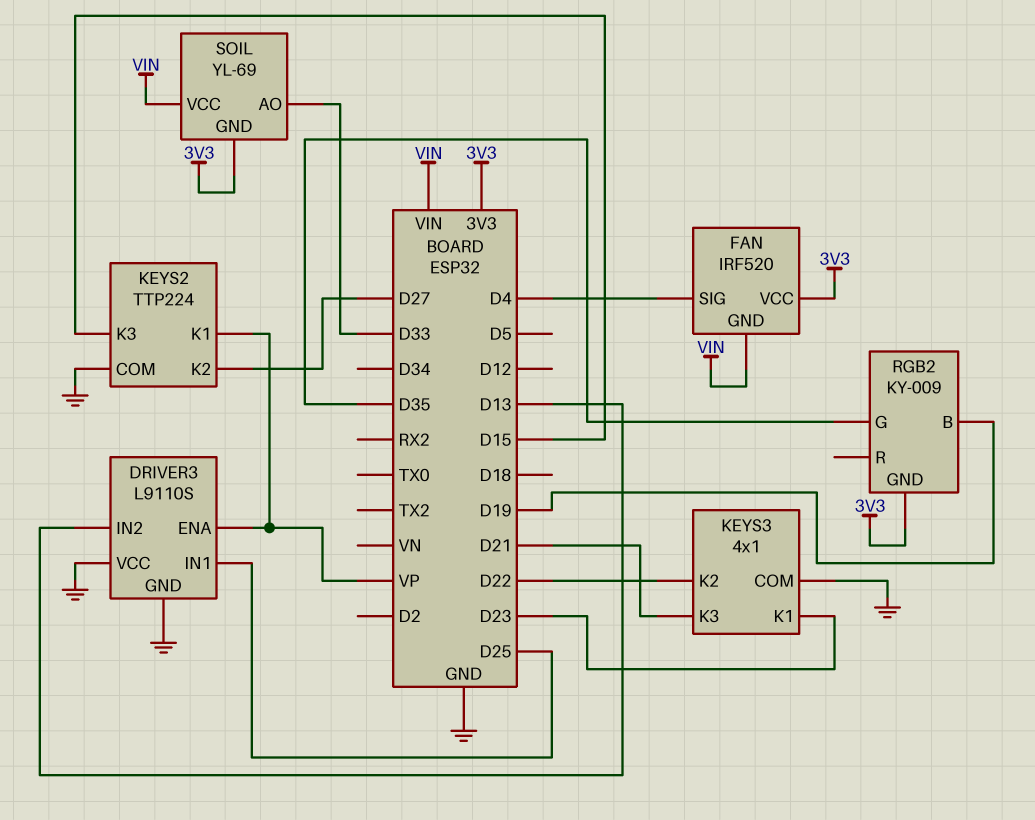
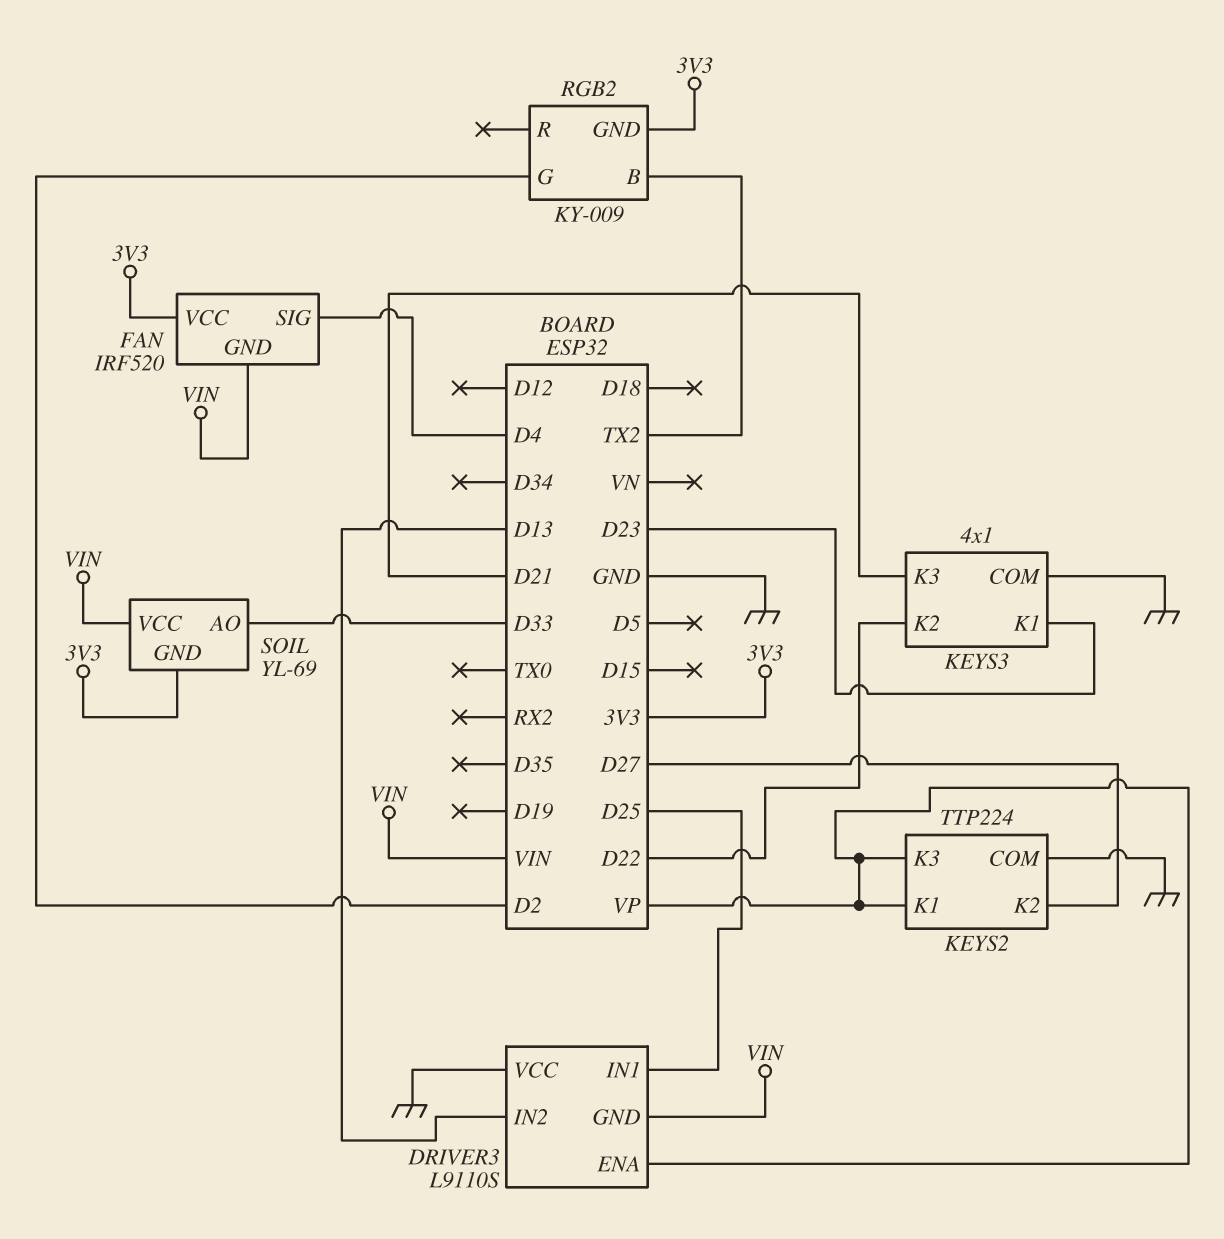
DRIVER3 pin GND: GND -> VIN
KEYS2 pin K3: D15 -> VP
RGB2 pin B: D19 -> TX2
RGB2 pin G: D35 -> D2

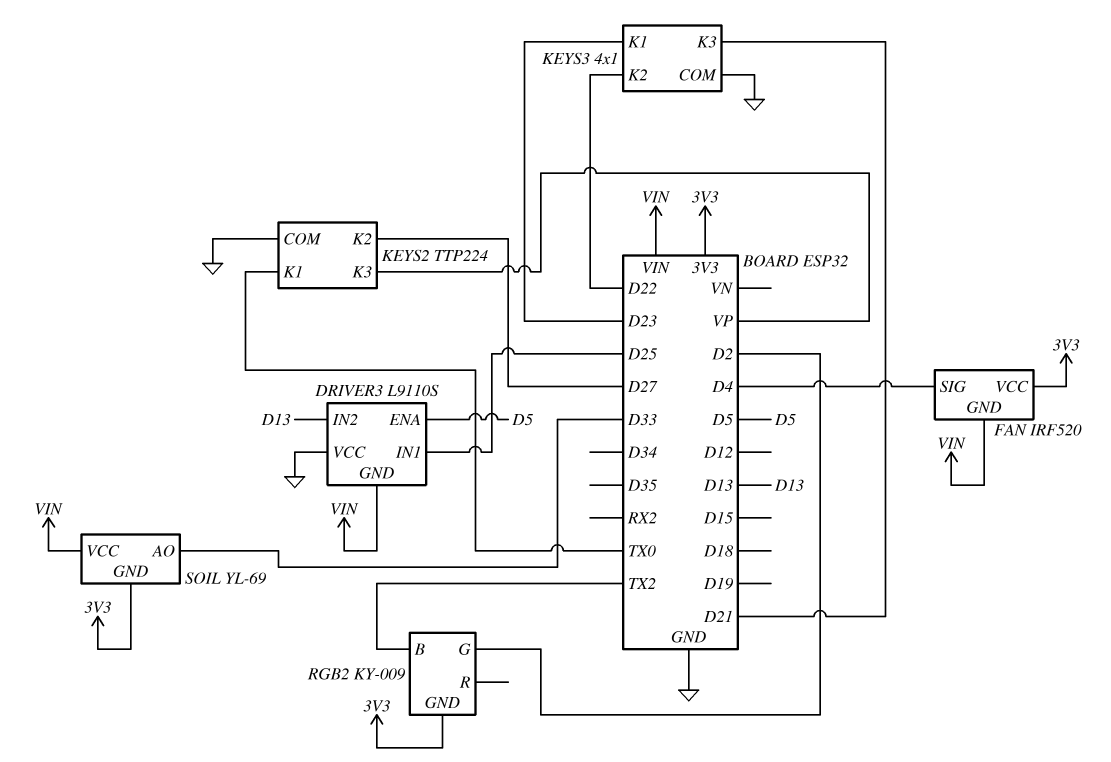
DRIVER3 pin ENA: VP -> D5
KEYS2 pin K1: VP -> TX0

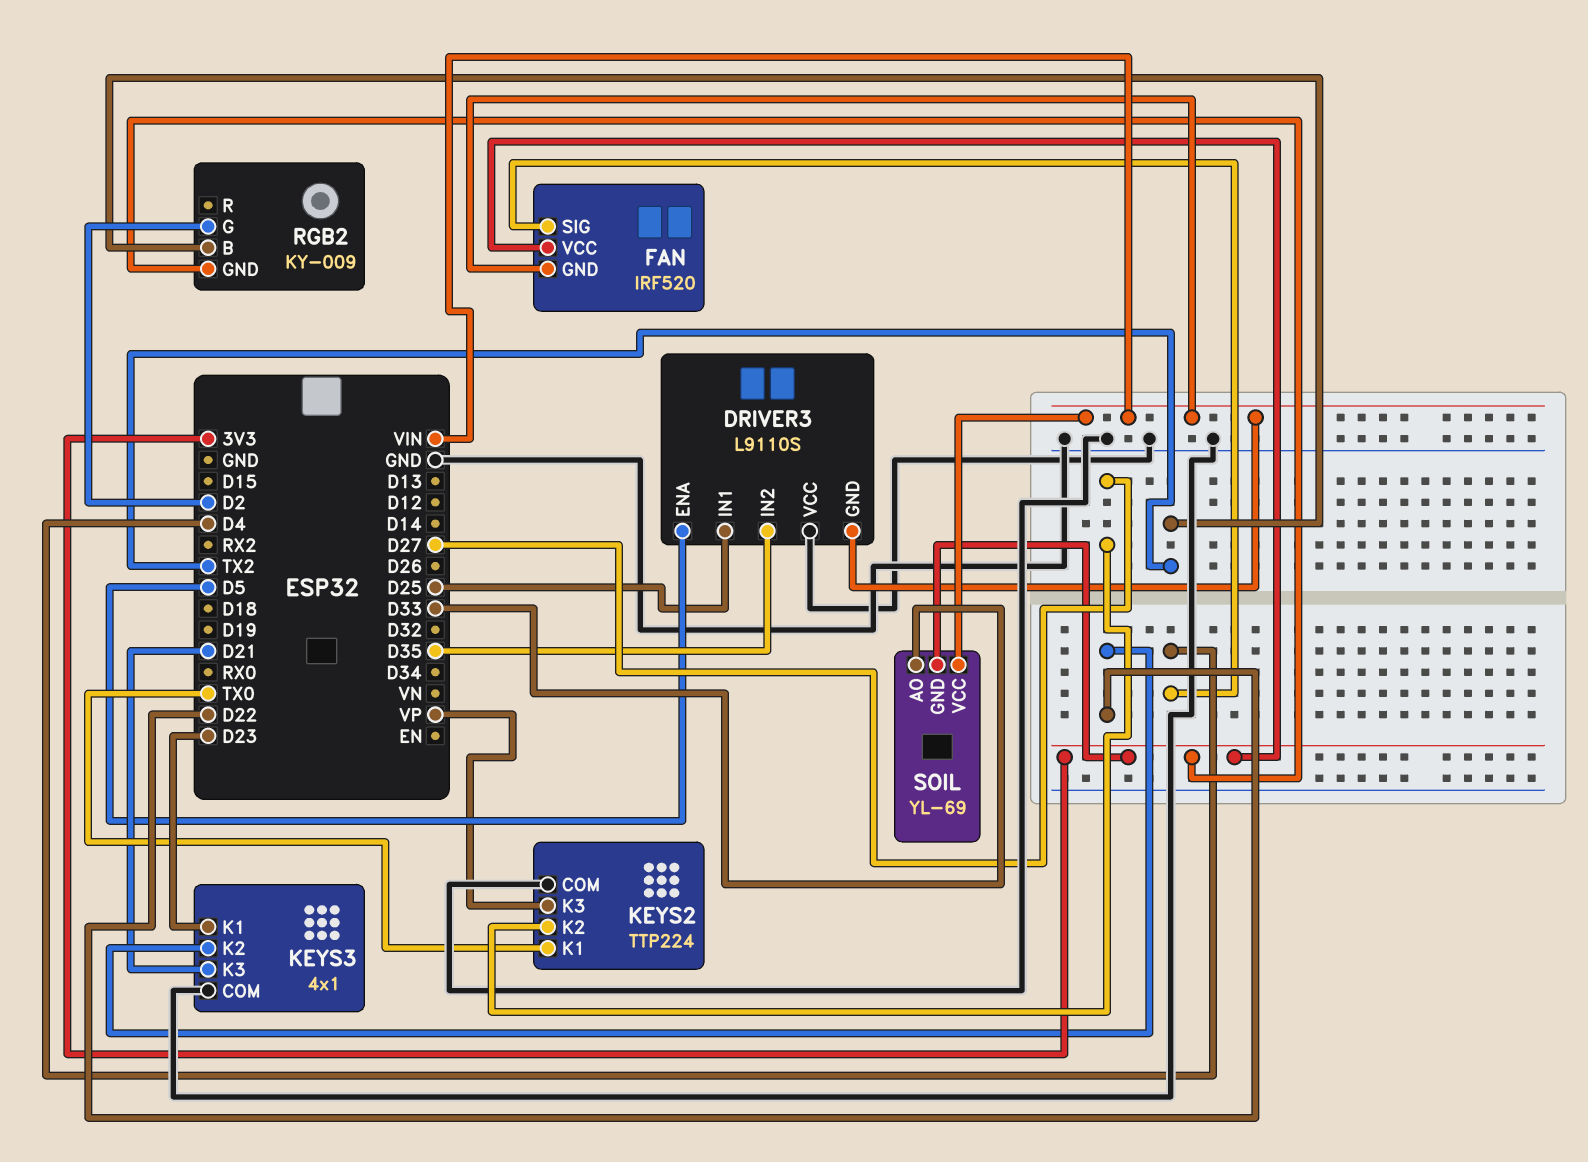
DRIVER3 pin IN2: D13 -> D35

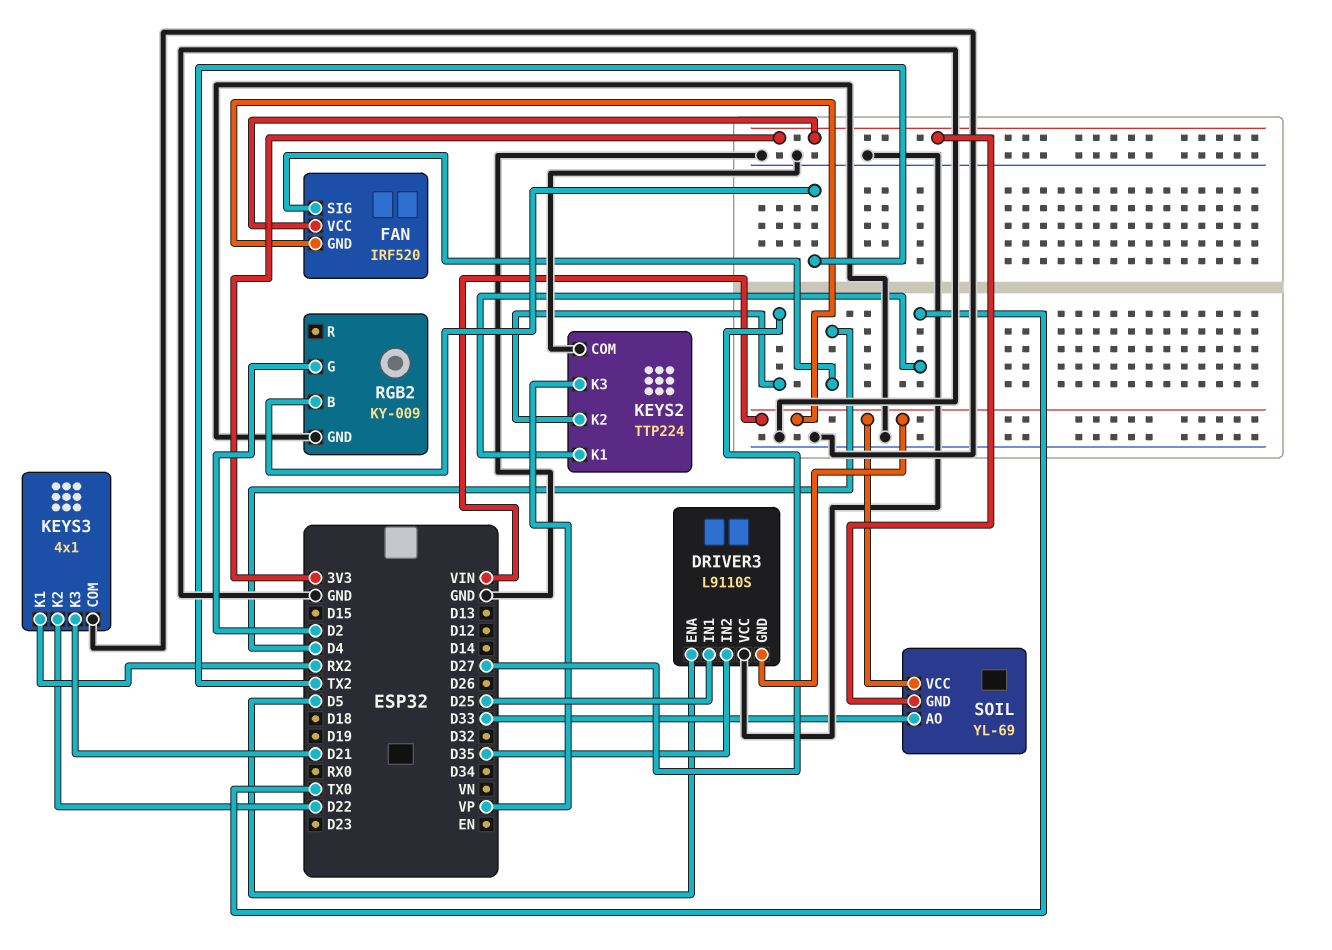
KEYS3 pin K1: D23 -> RX2
RGB2 pin GND: 3V3 -> GND

